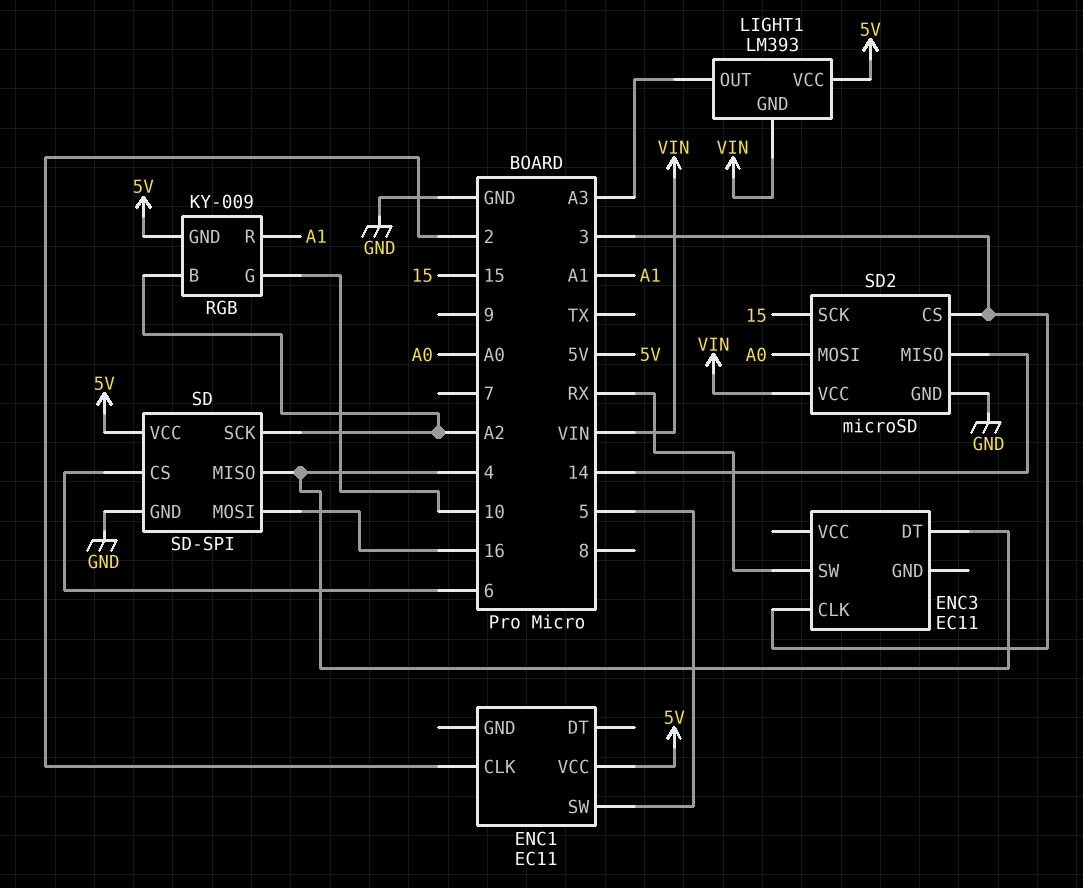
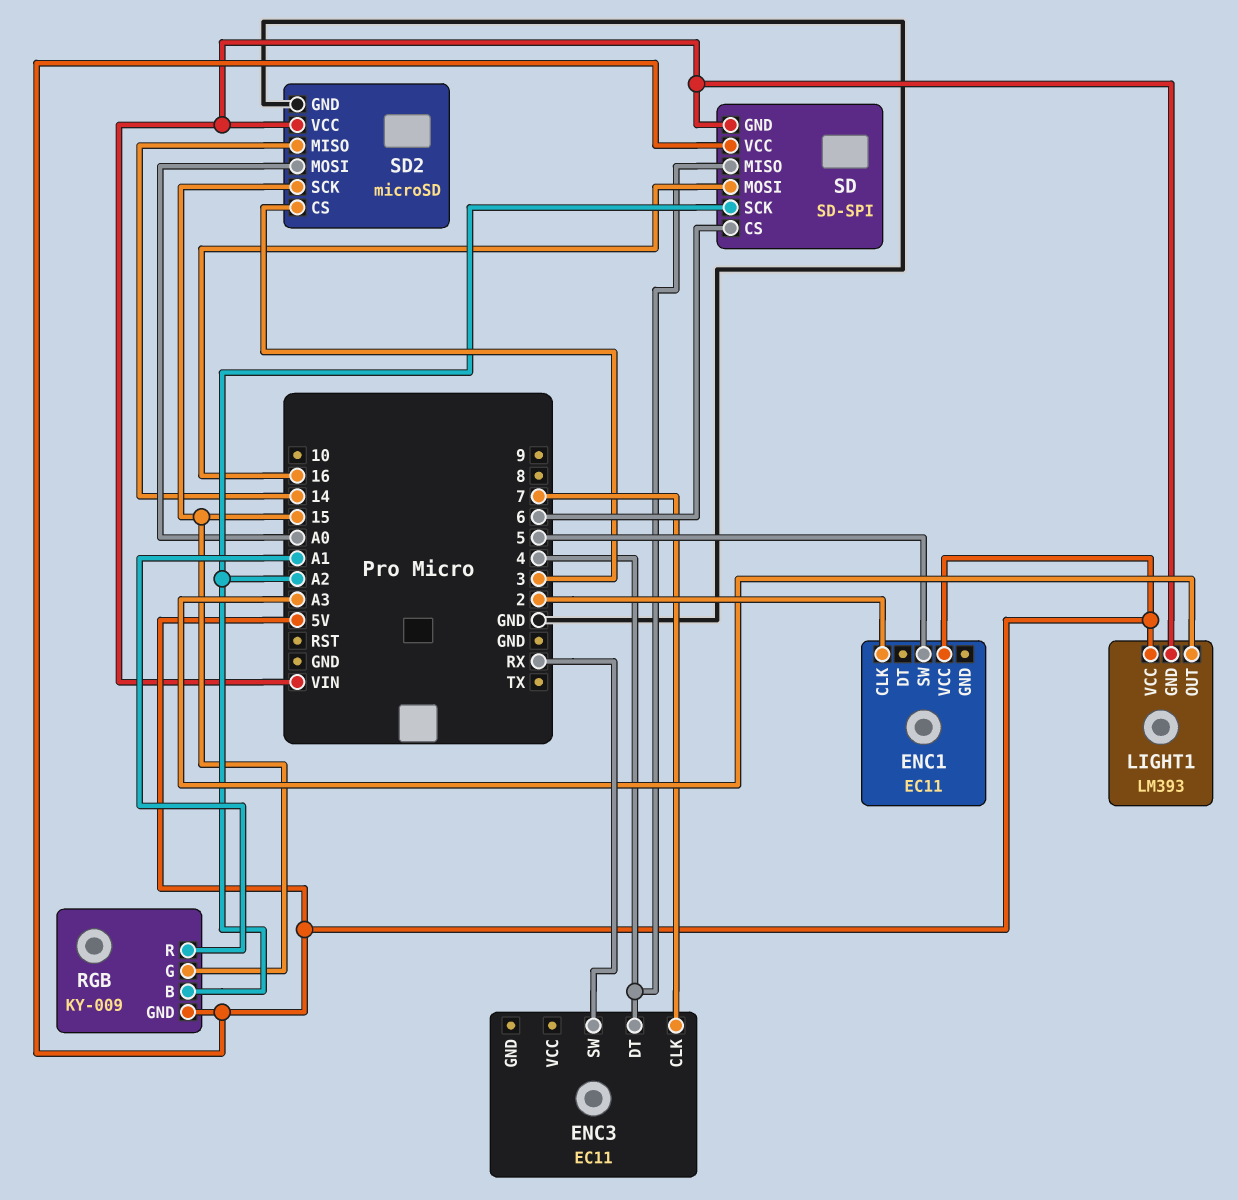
ENC3 pin CLK: 3 -> 7
RGB pin G: 10 -> 15
SD pin GND: GND -> VIN

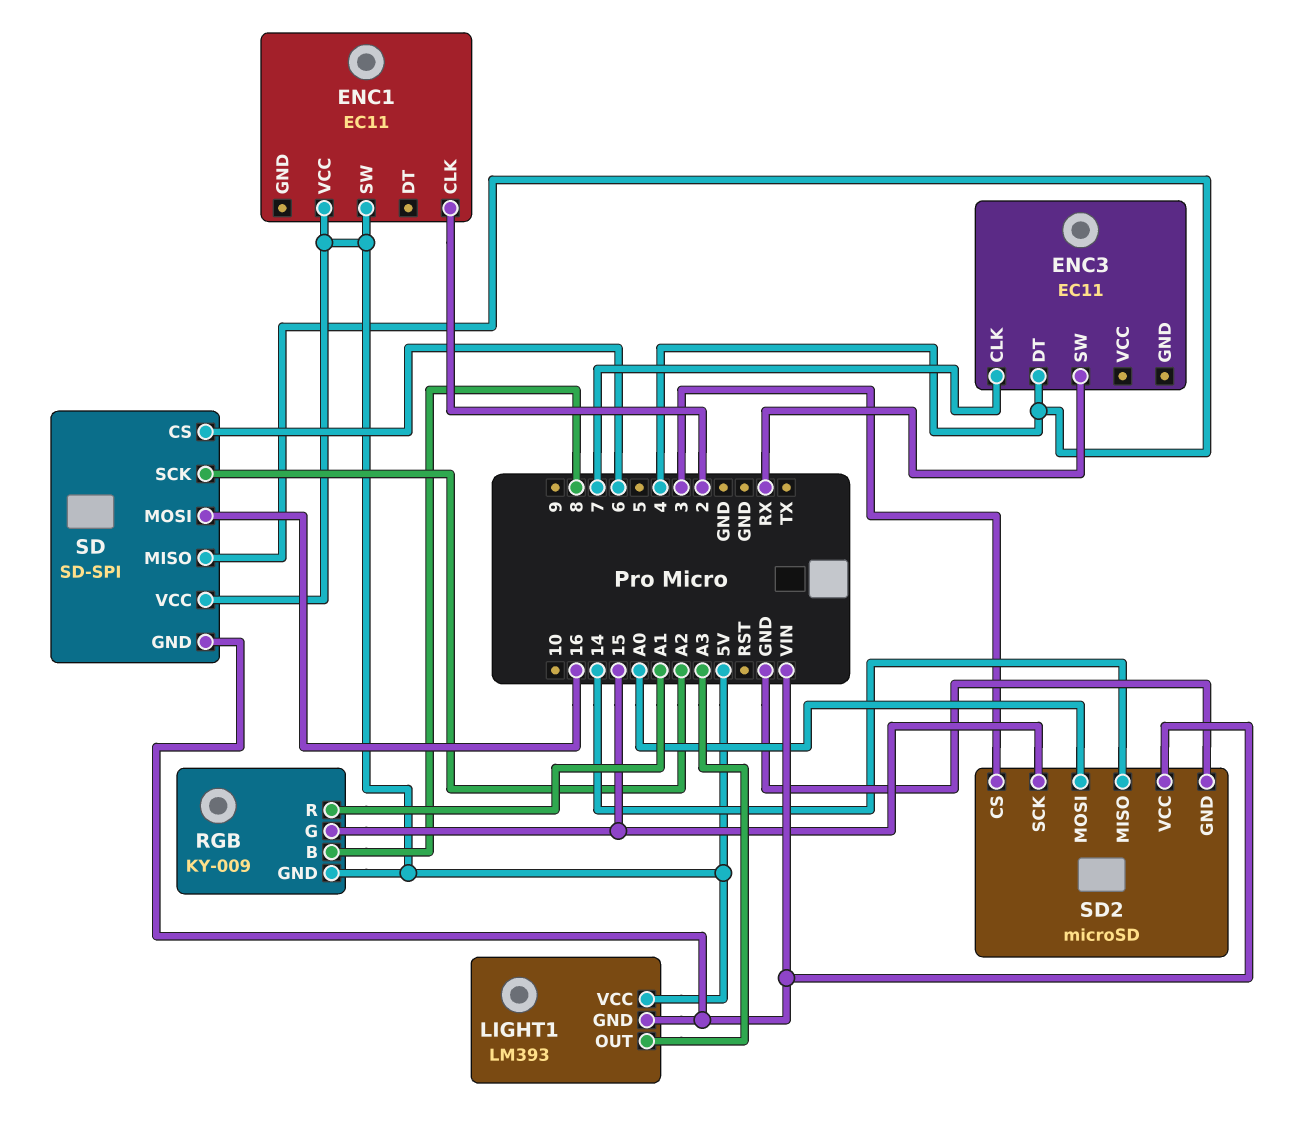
ENC1 pin SW: 5 -> 5V
RGB pin B: A2 -> 8

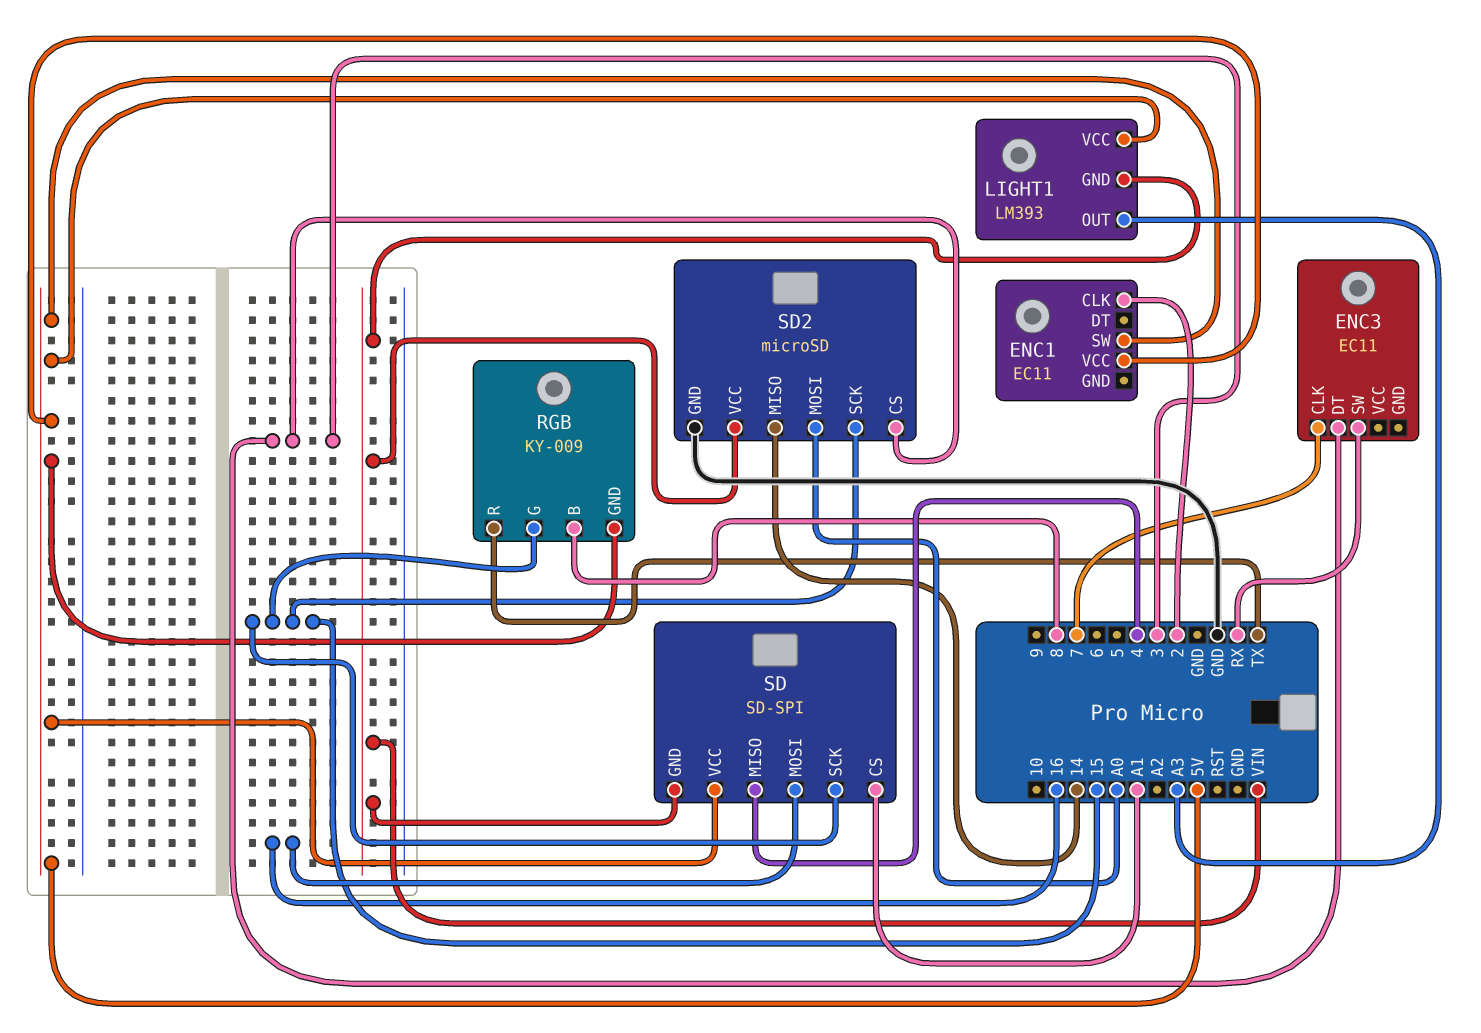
ENC3 pin DT: 4 -> 3
RGB pin R: A1 -> TX
SD pin CS: 6 -> A1
SD pin SCK: A2 -> 15

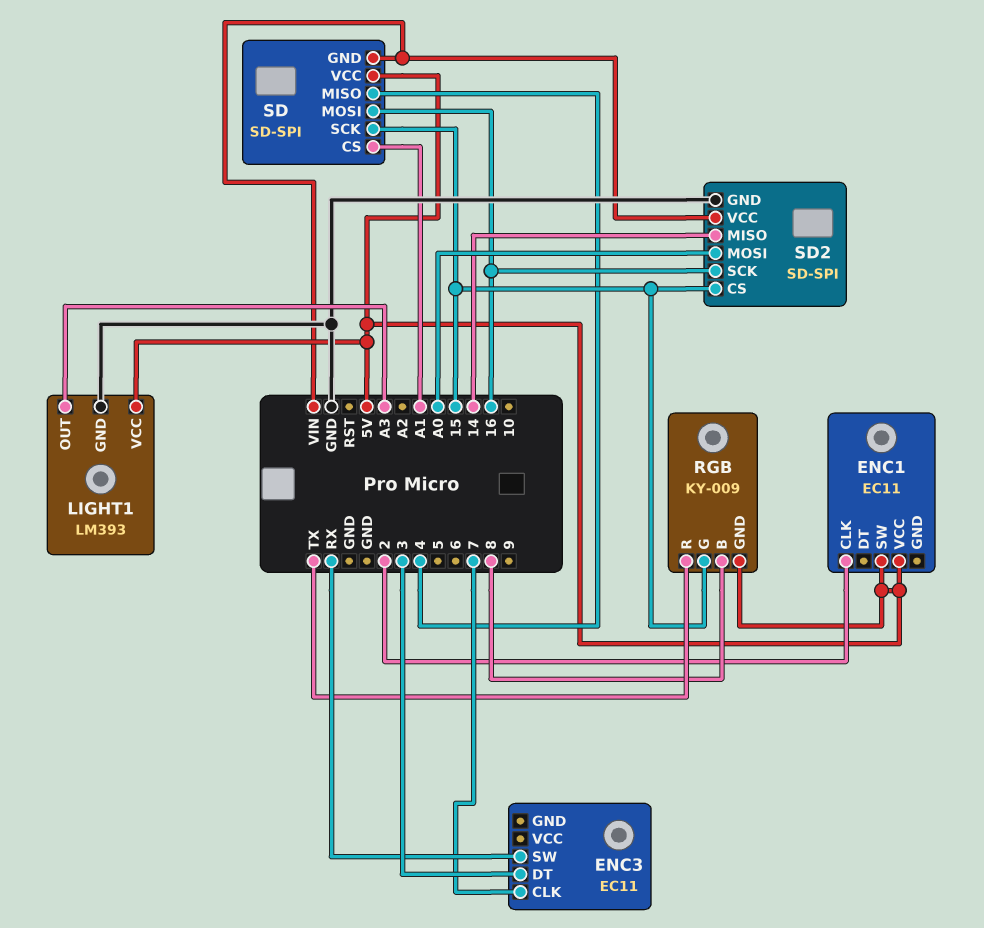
LIGHT1 pin GND: VIN -> GND
SD2: microSD -> SD-SPI
SD2 pin CS: 3 -> 15
SD2 pin SCK: 15 -> 16

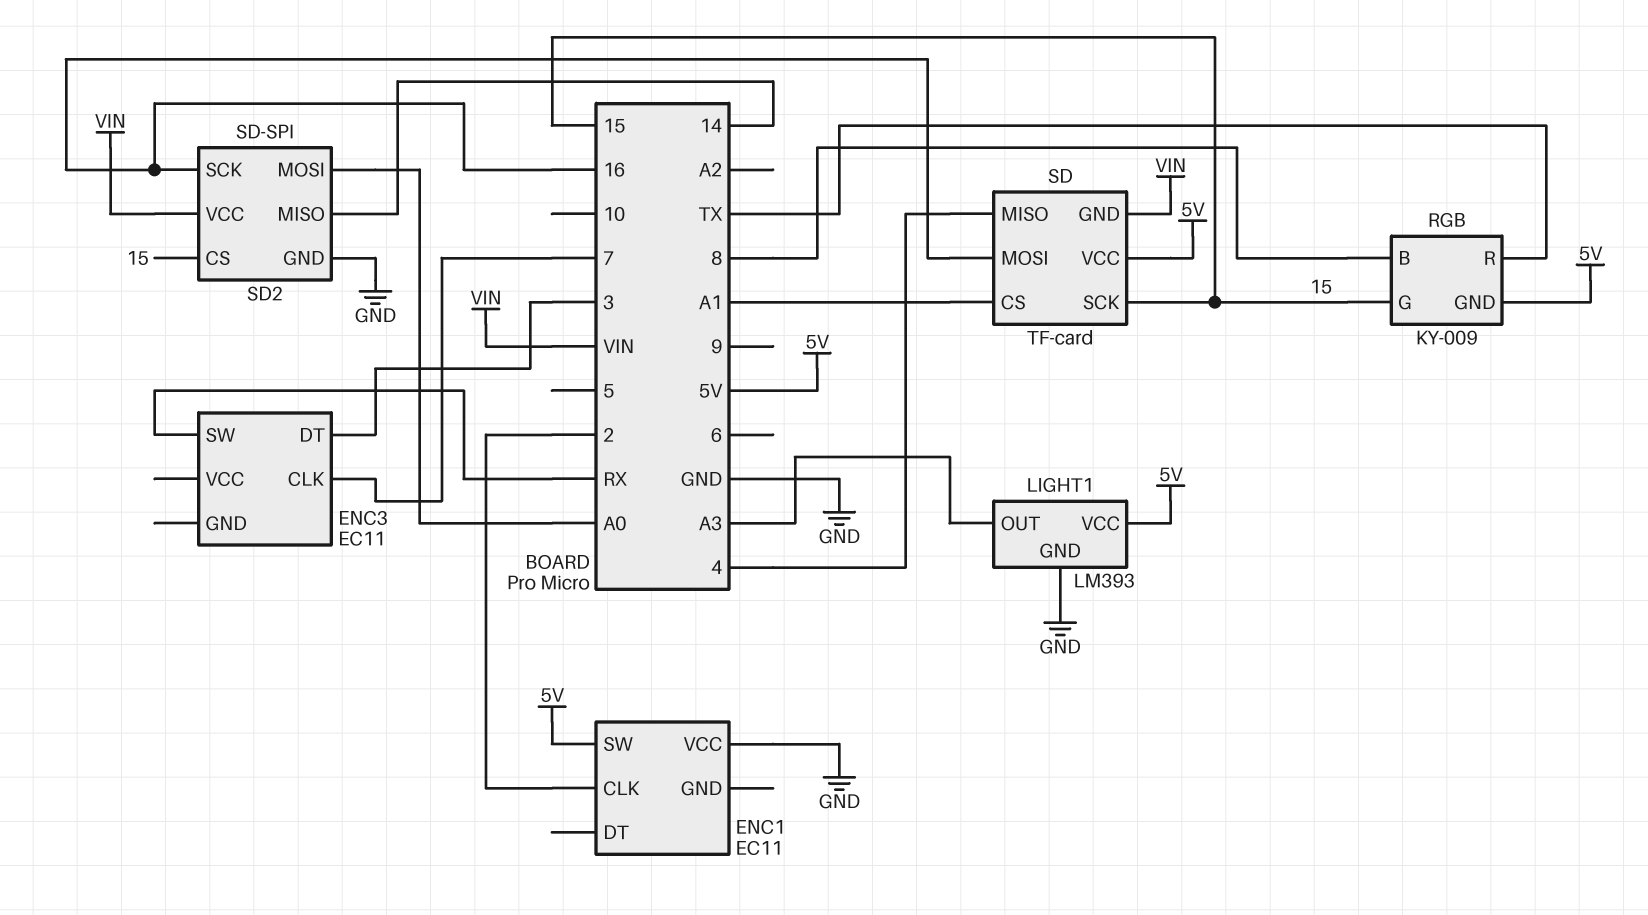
ENC1 pin VCC: 5V -> GND
SD: SD-SPI -> TF-card

